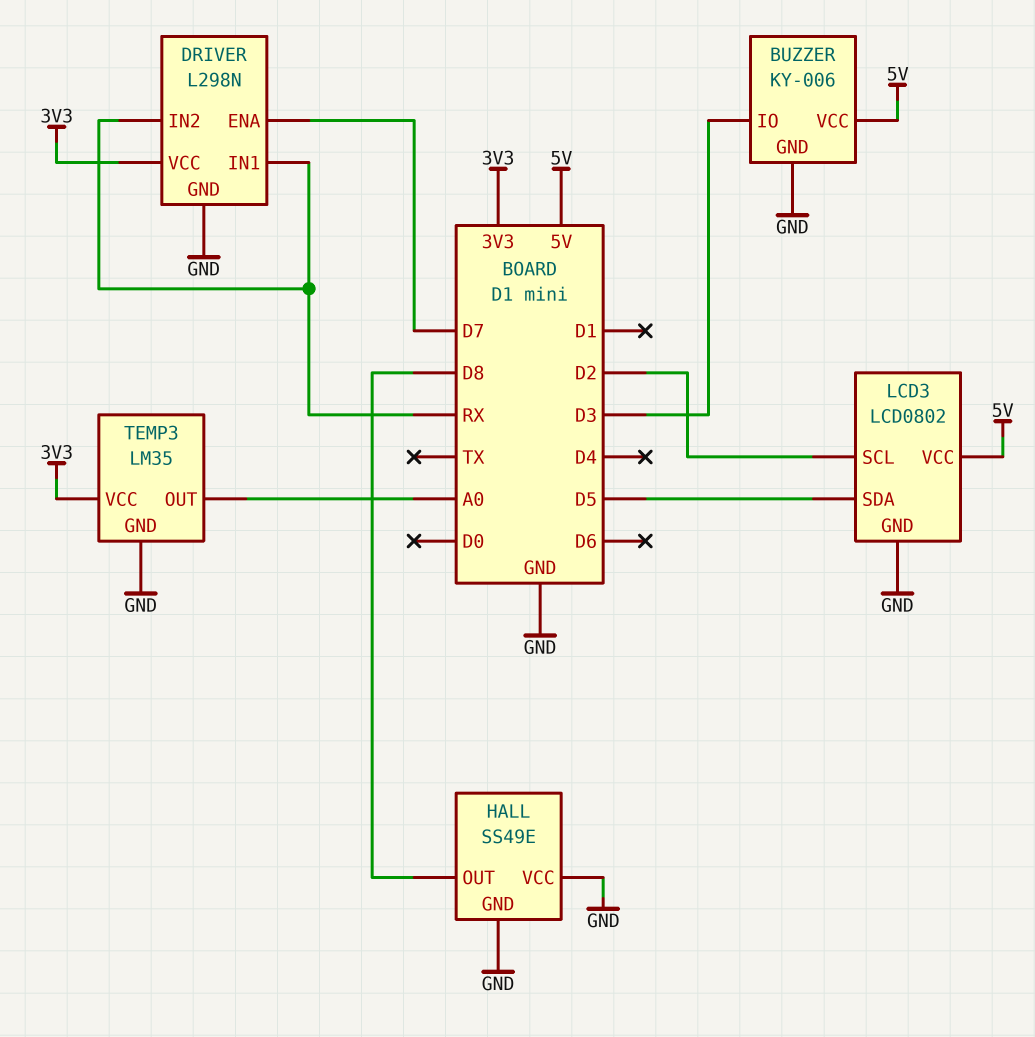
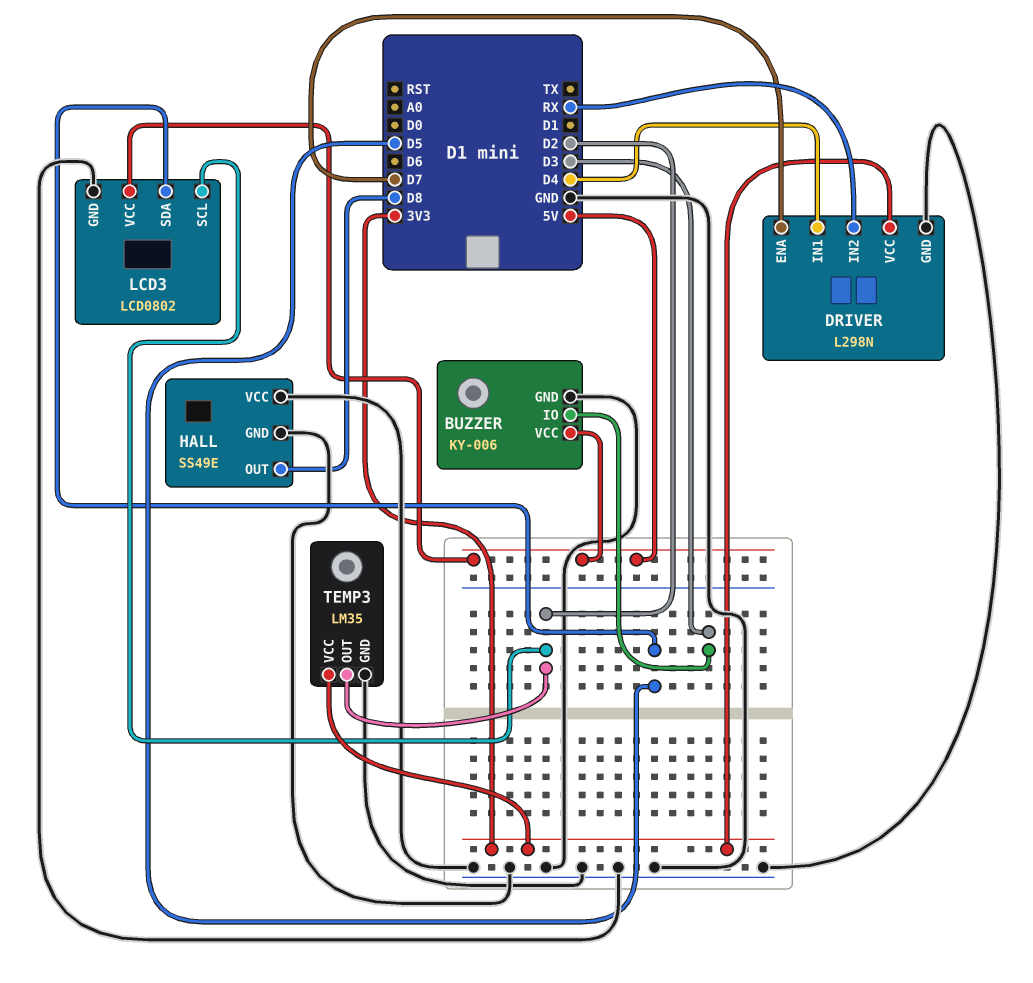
DRIVER pin IN1: RX -> D4
TEMP3 pin OUT: A0 -> D2

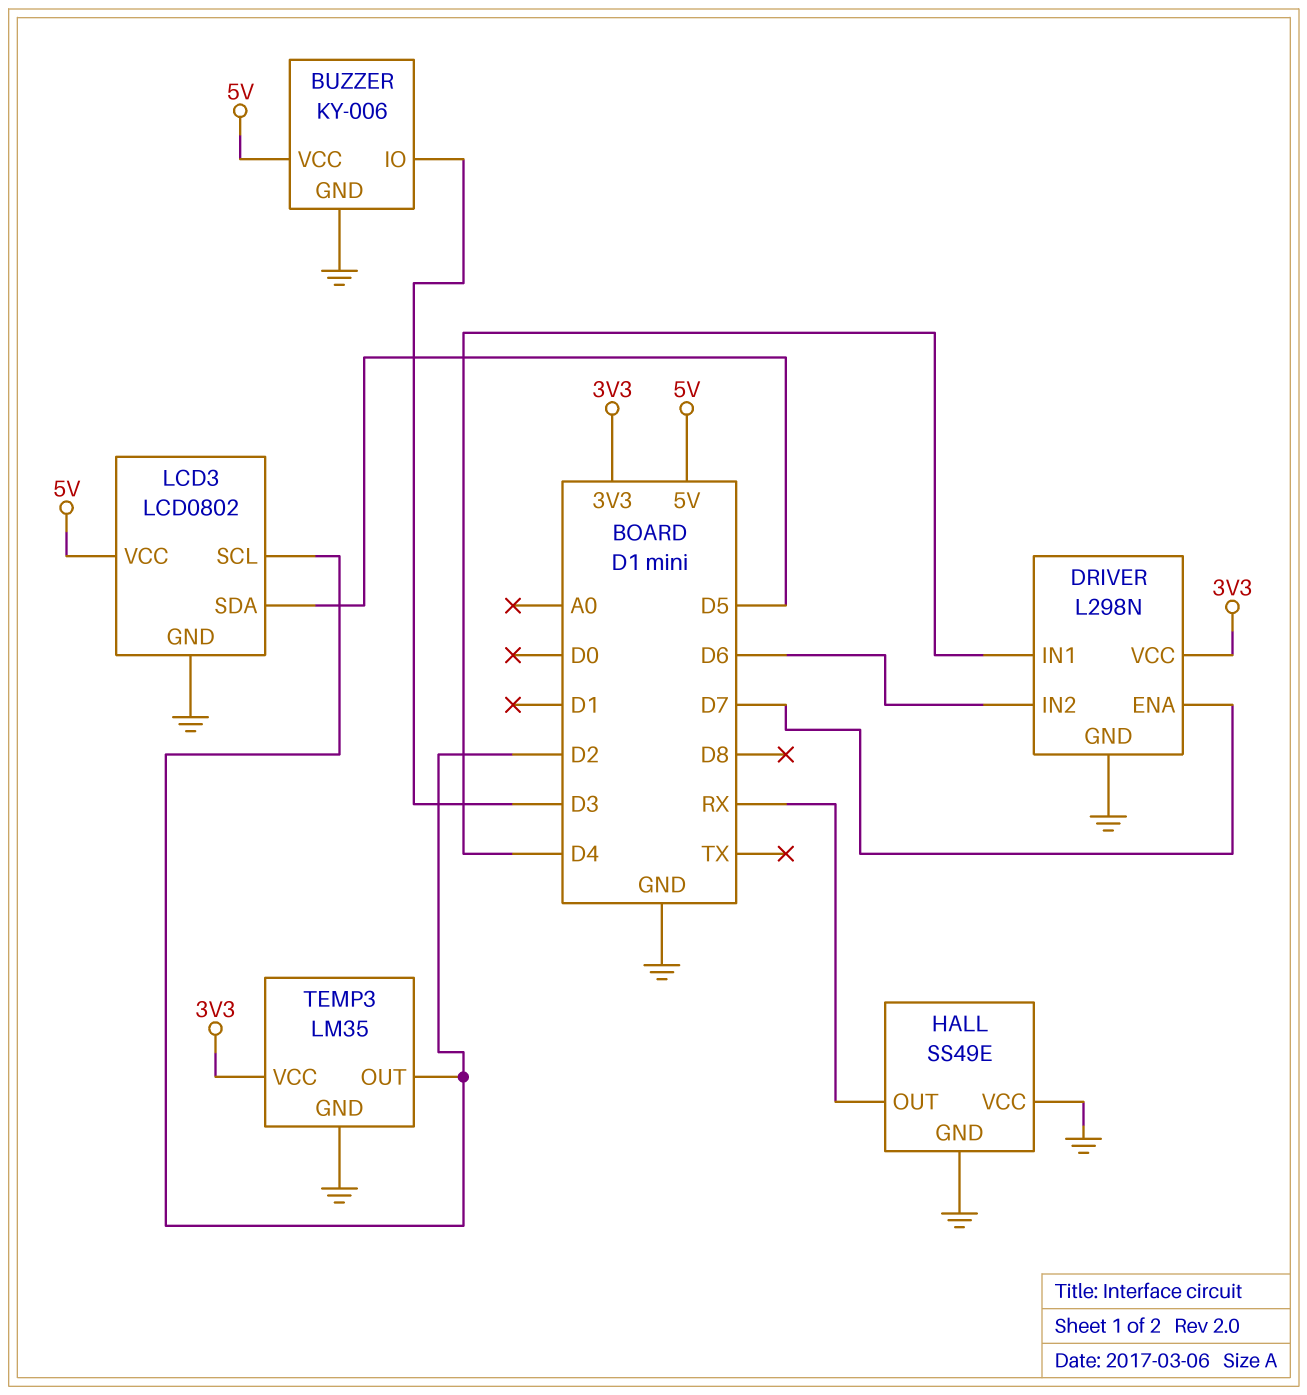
DRIVER pin IN2: RX -> D6
HALL pin OUT: D8 -> RX

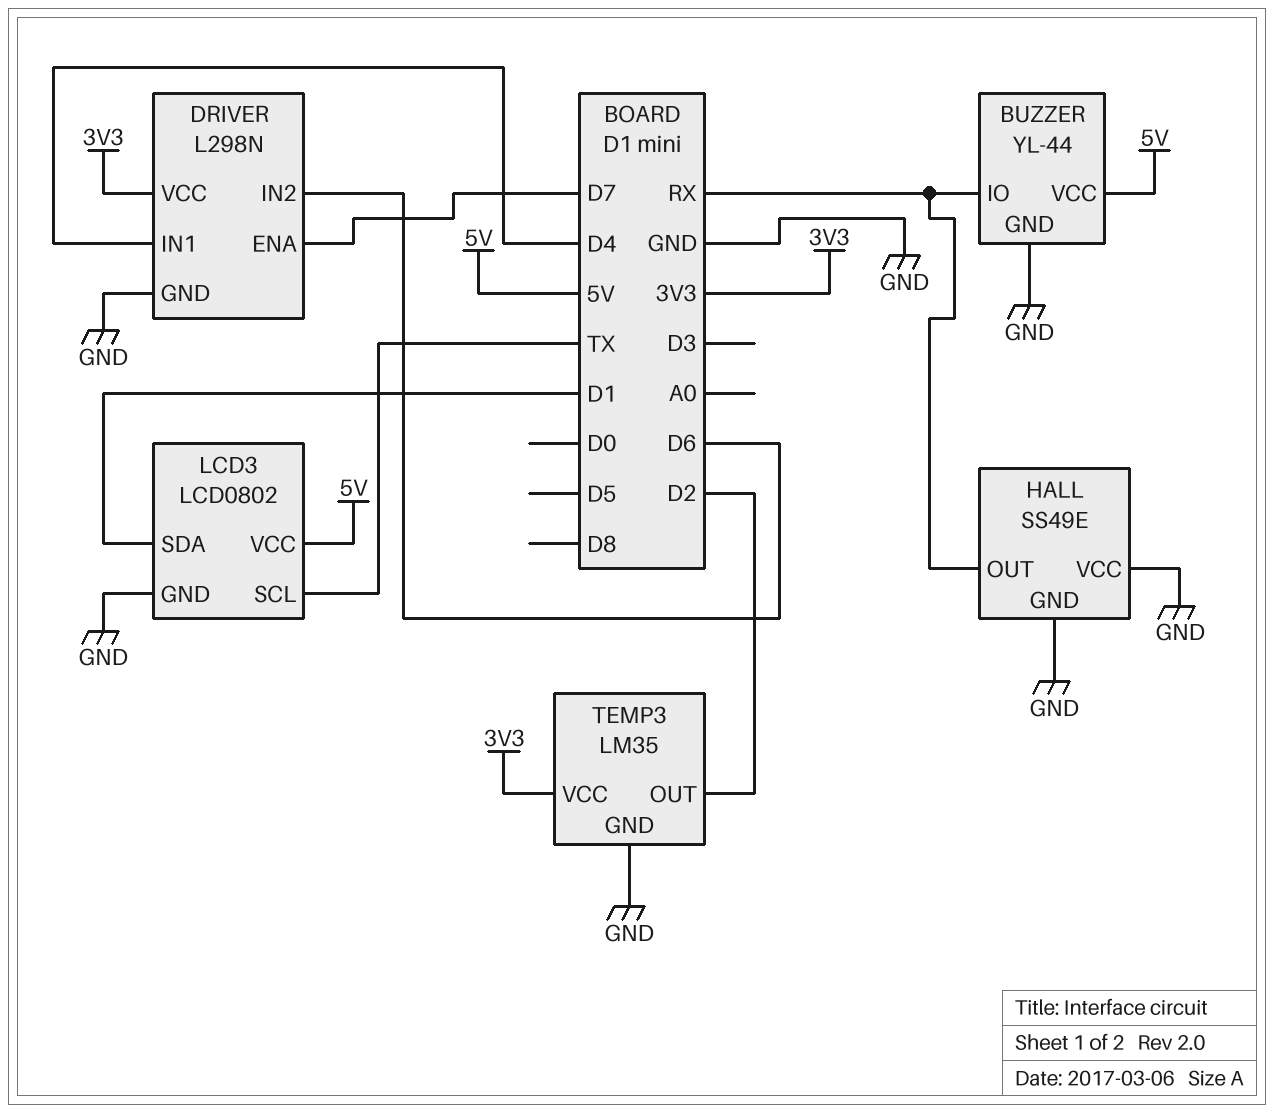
BUZZER: KY-006 -> YL-44
BUZZER pin IO: D3 -> RX
LCD3 pin SCL: D2 -> TX
LCD3 pin SDA: D5 -> D1

